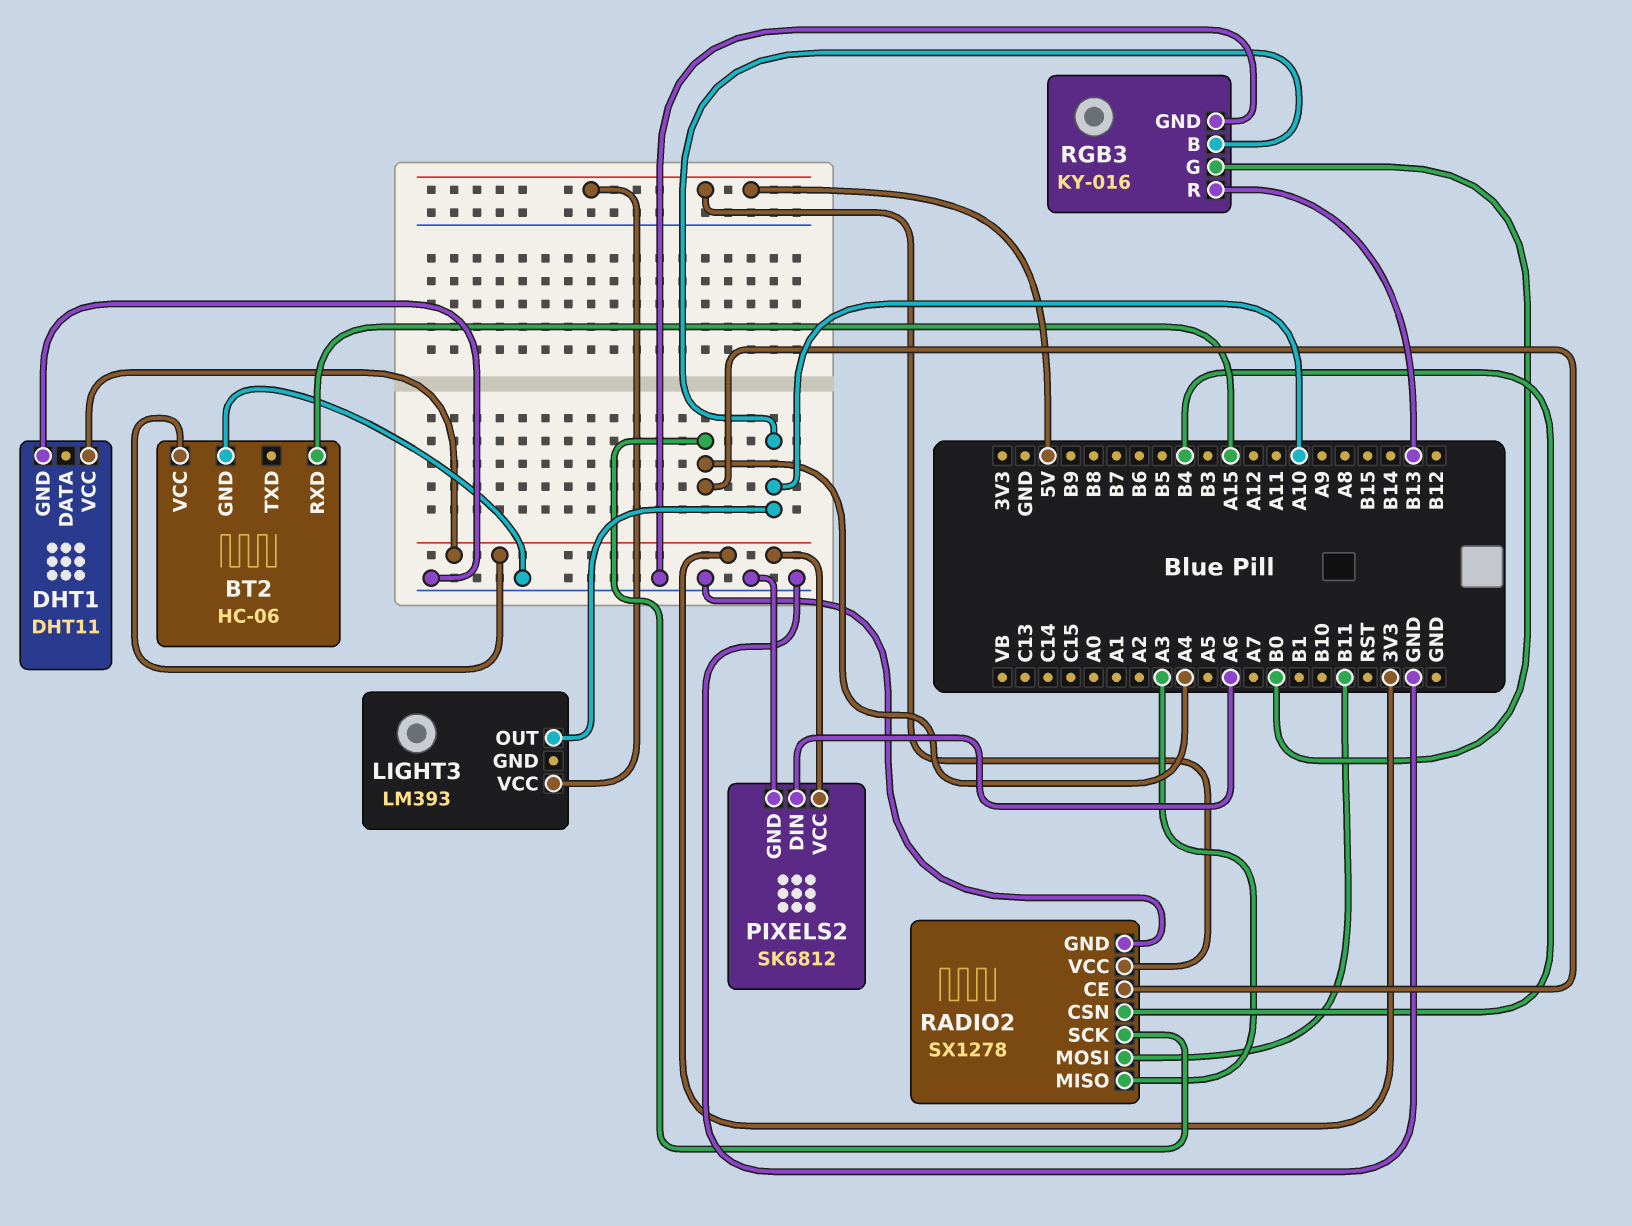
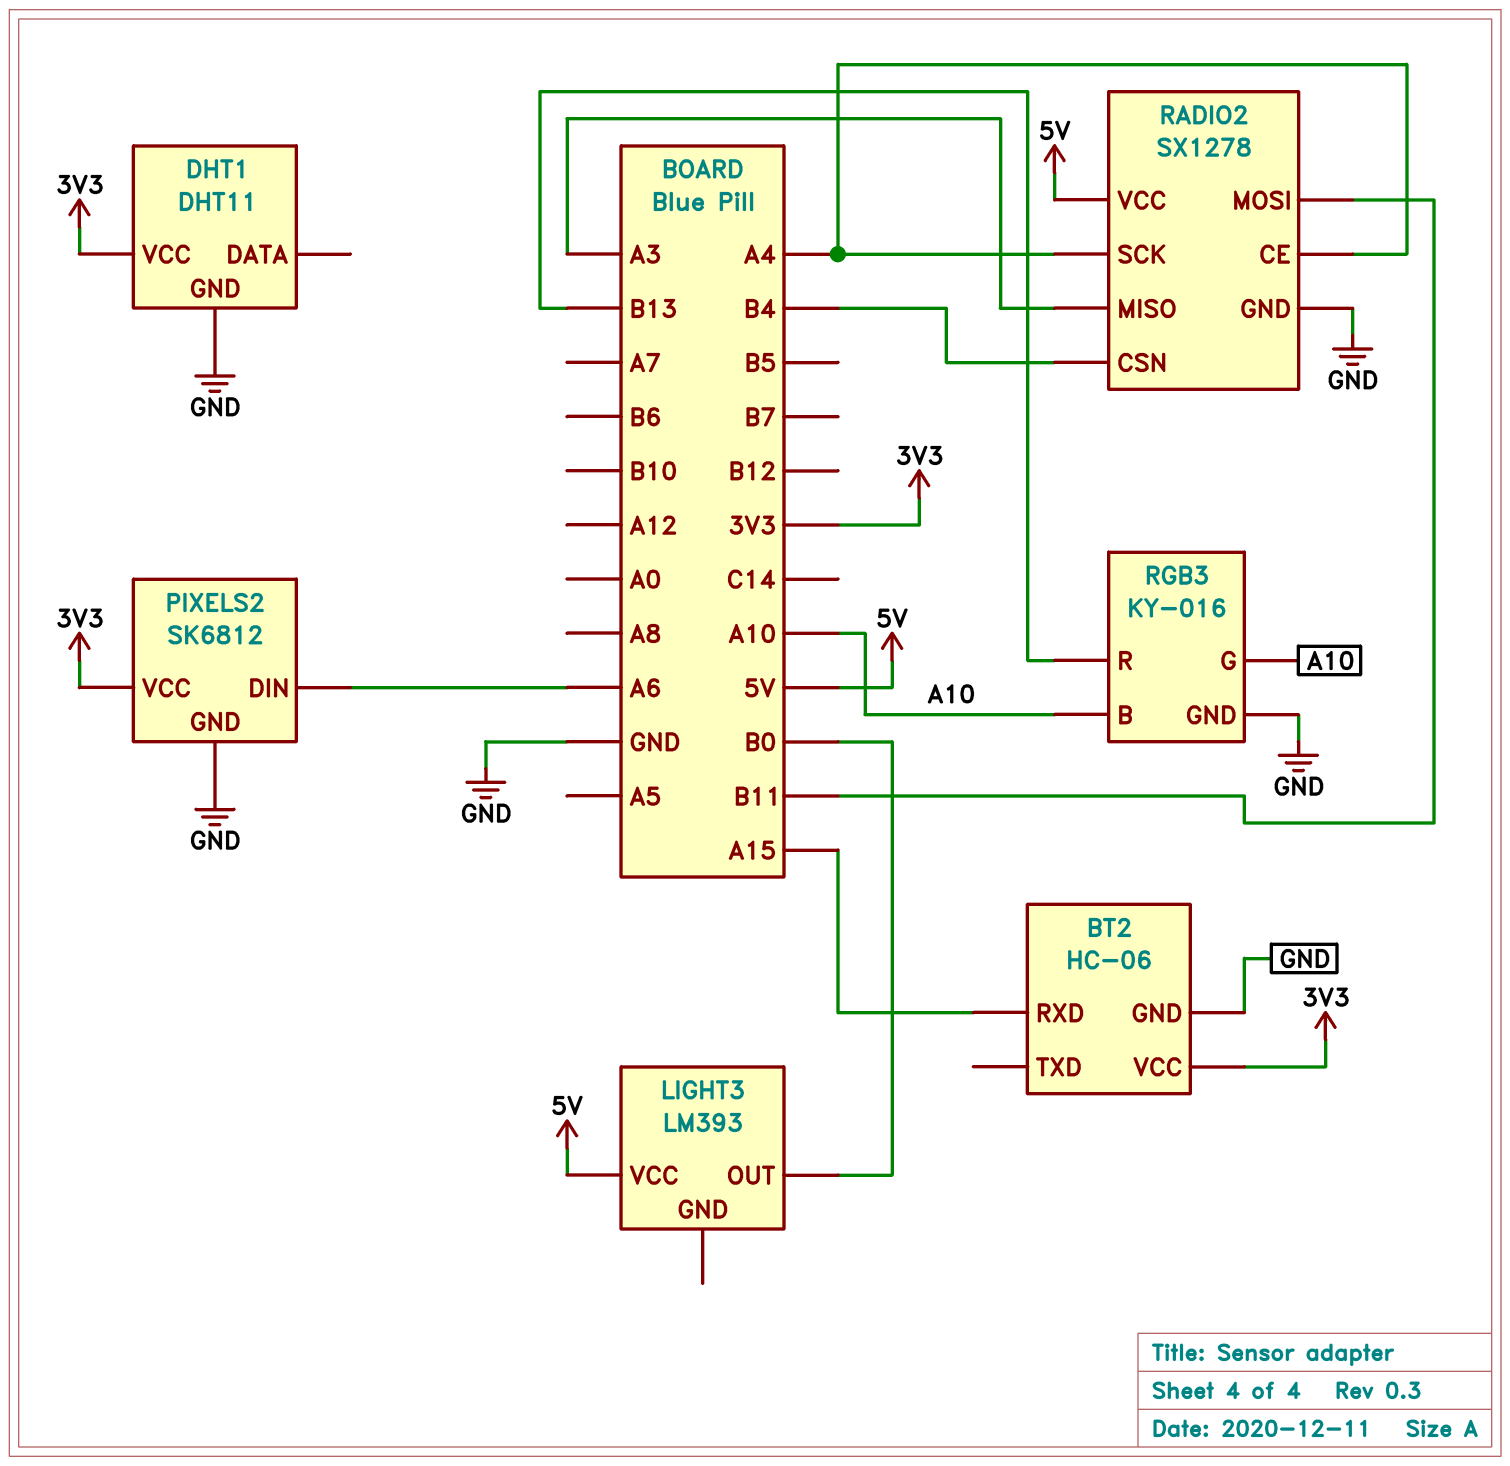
LIGHT3 pin OUT: A10 -> B0
RGB3 pin G: B0 -> A10

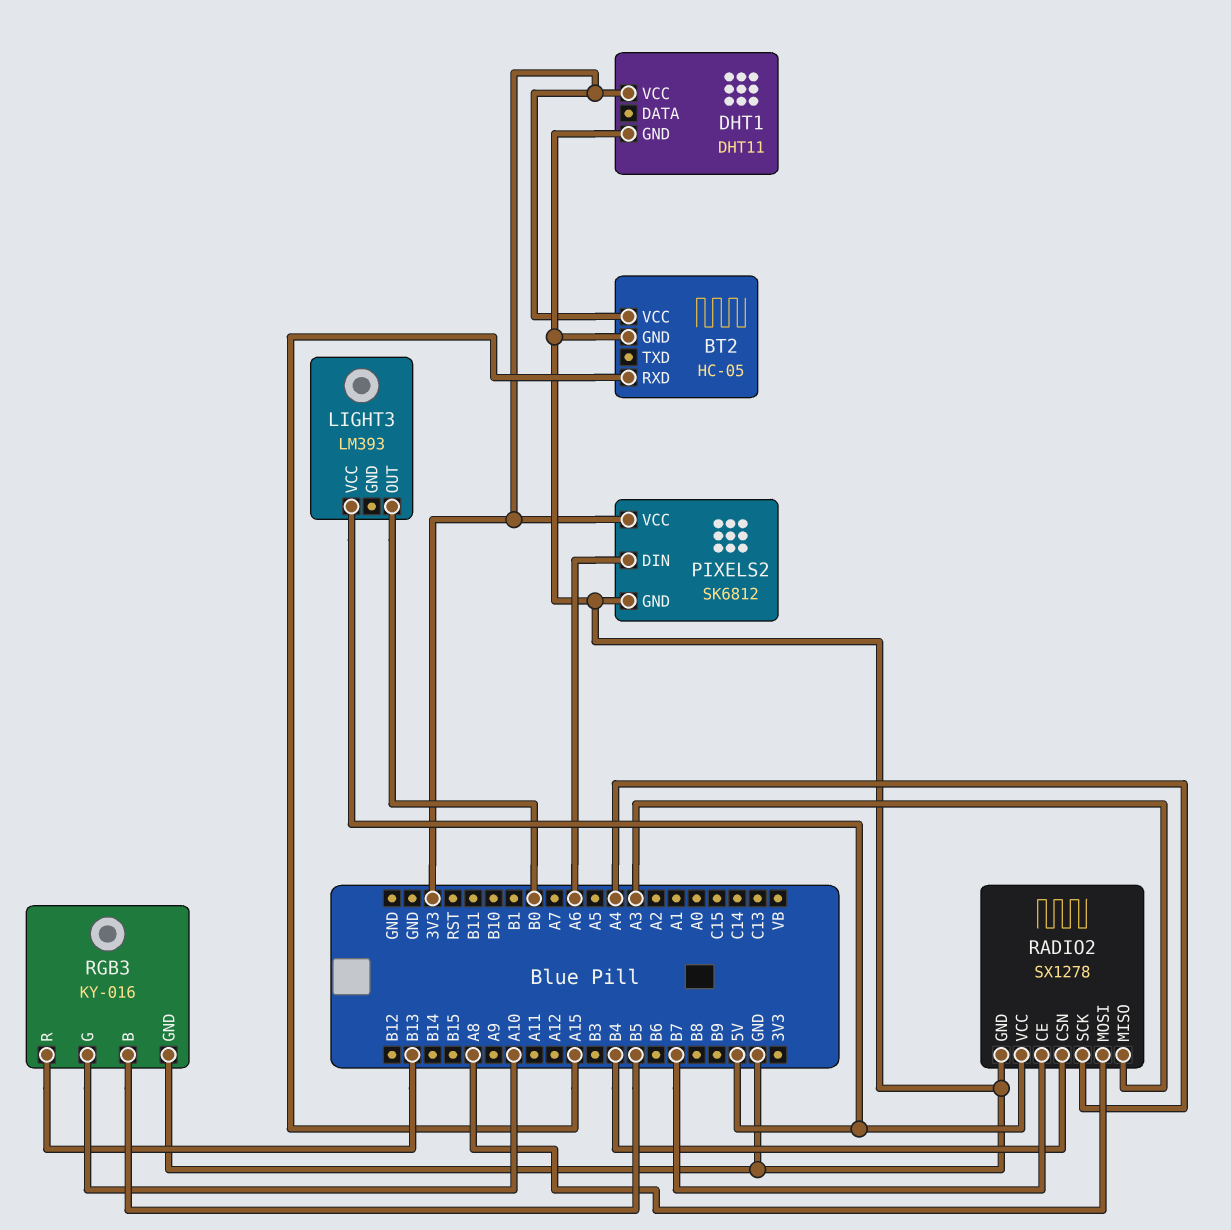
BT2: HC-06 -> HC-05
RADIO2 pin CE: A4 -> B7
RADIO2 pin MOSI: B11 -> A8
RGB3 pin B: A10 -> B5

